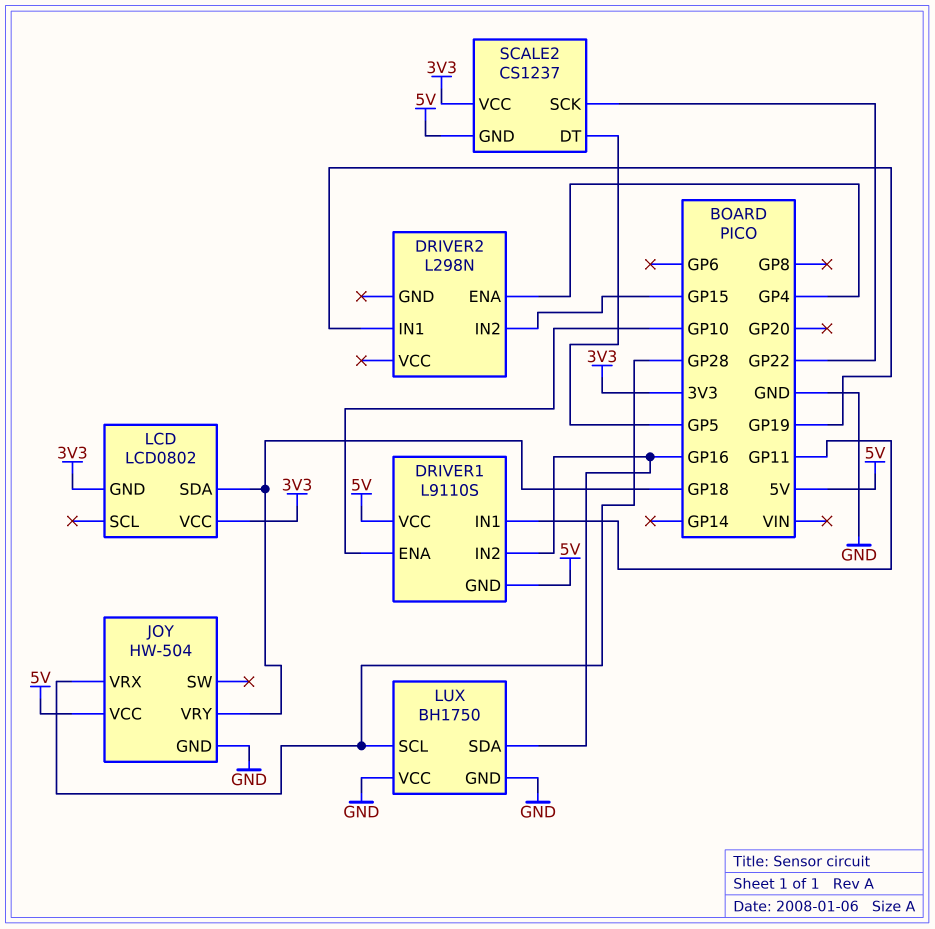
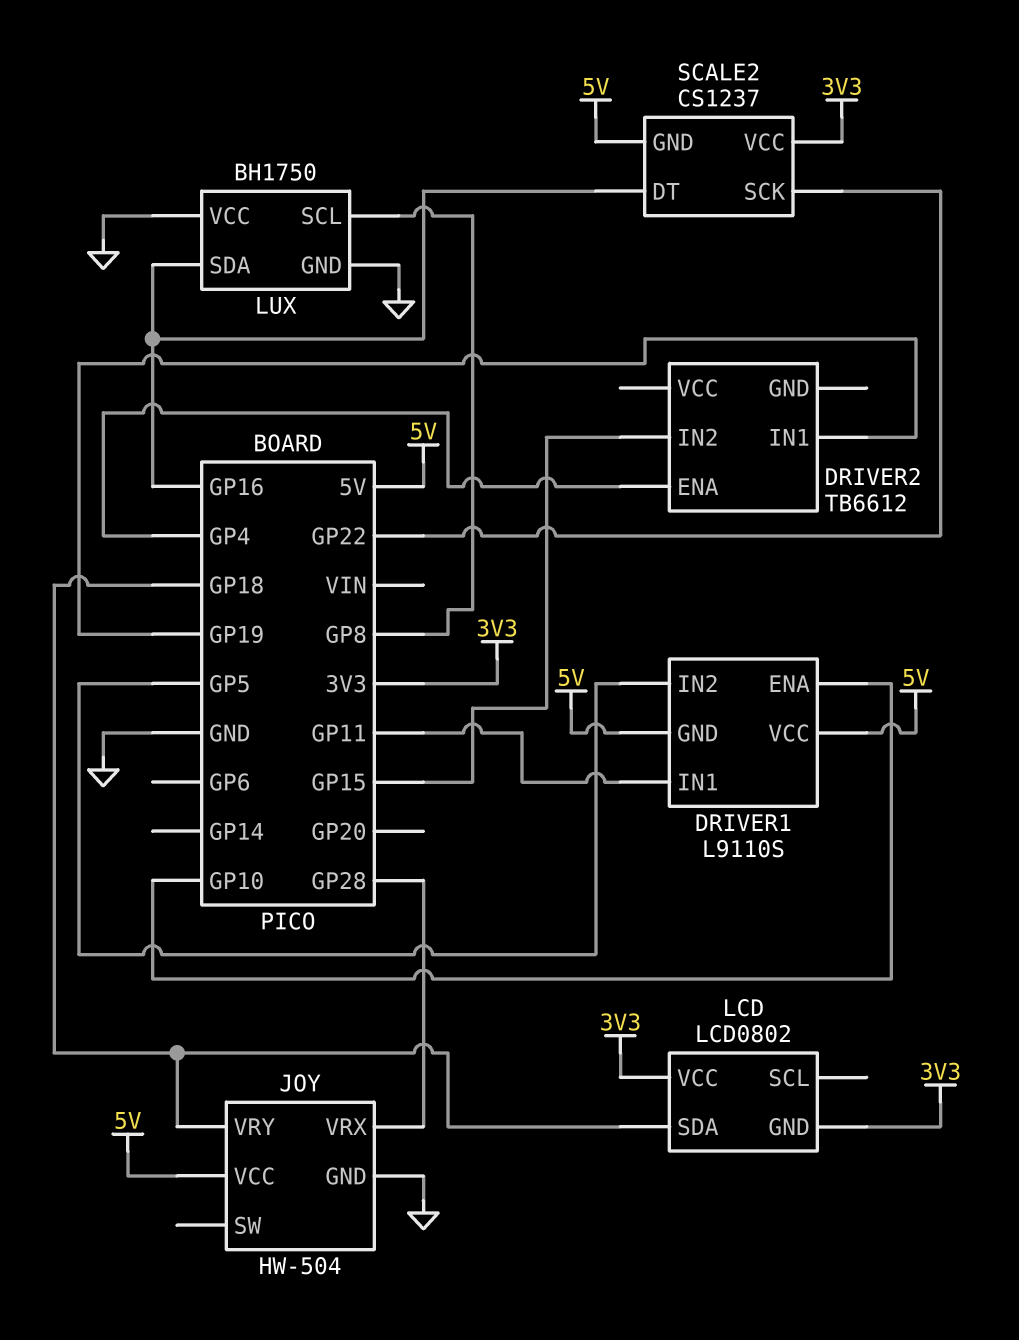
DRIVER1 pin IN2: GP16 -> GP5
DRIVER2: L298N -> TB6612
LUX pin SCL: GP28 -> GP8
SCALE2 pin DT: GP5 -> GP16

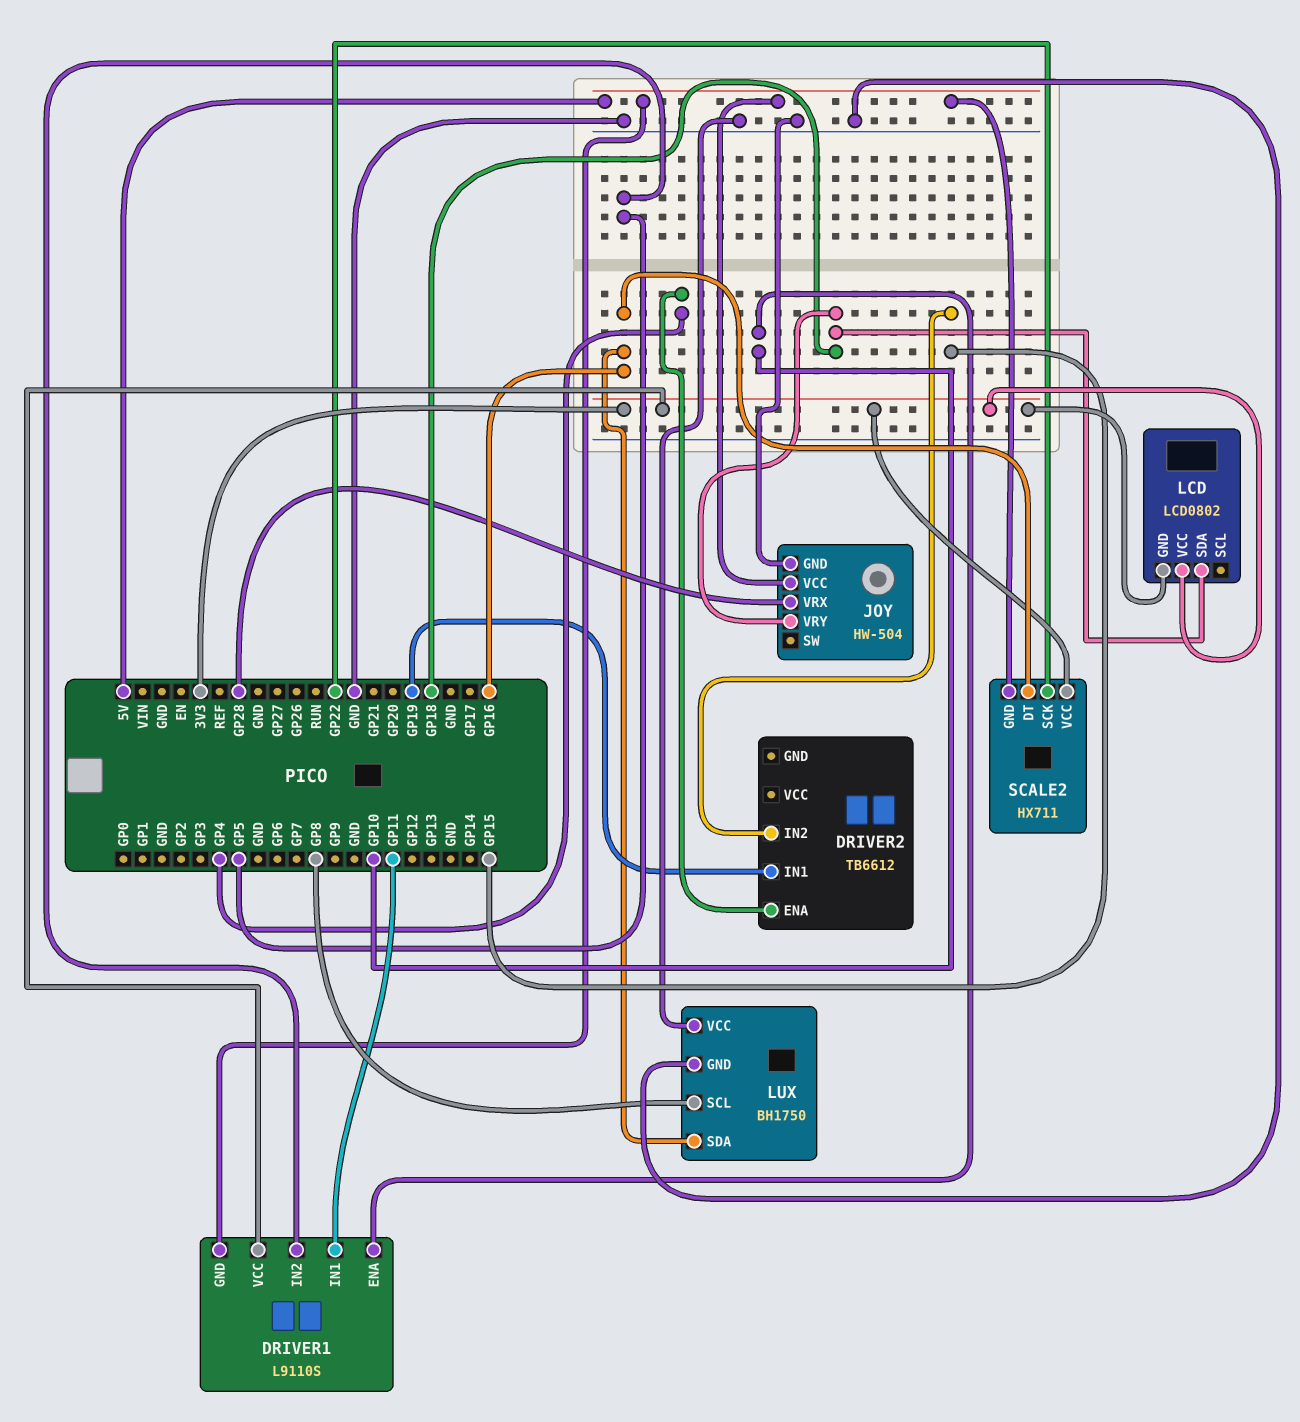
DRIVER1 pin VCC: 5V -> 3V3
SCALE2: CS1237 -> HX711

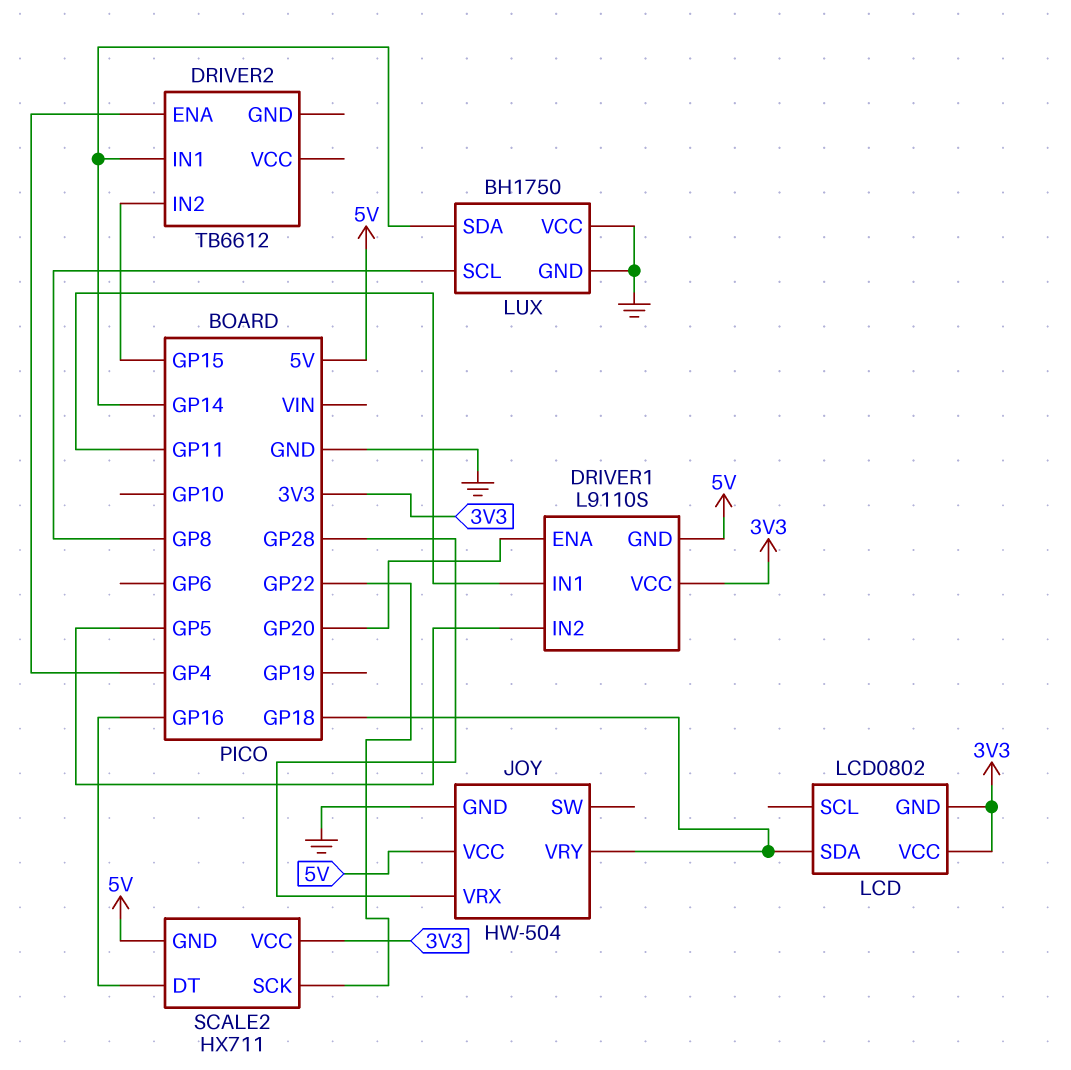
DRIVER1 pin ENA: GP10 -> GP20
DRIVER2 pin IN1: GP19 -> GP14
LUX pin SDA: GP16 -> GP14

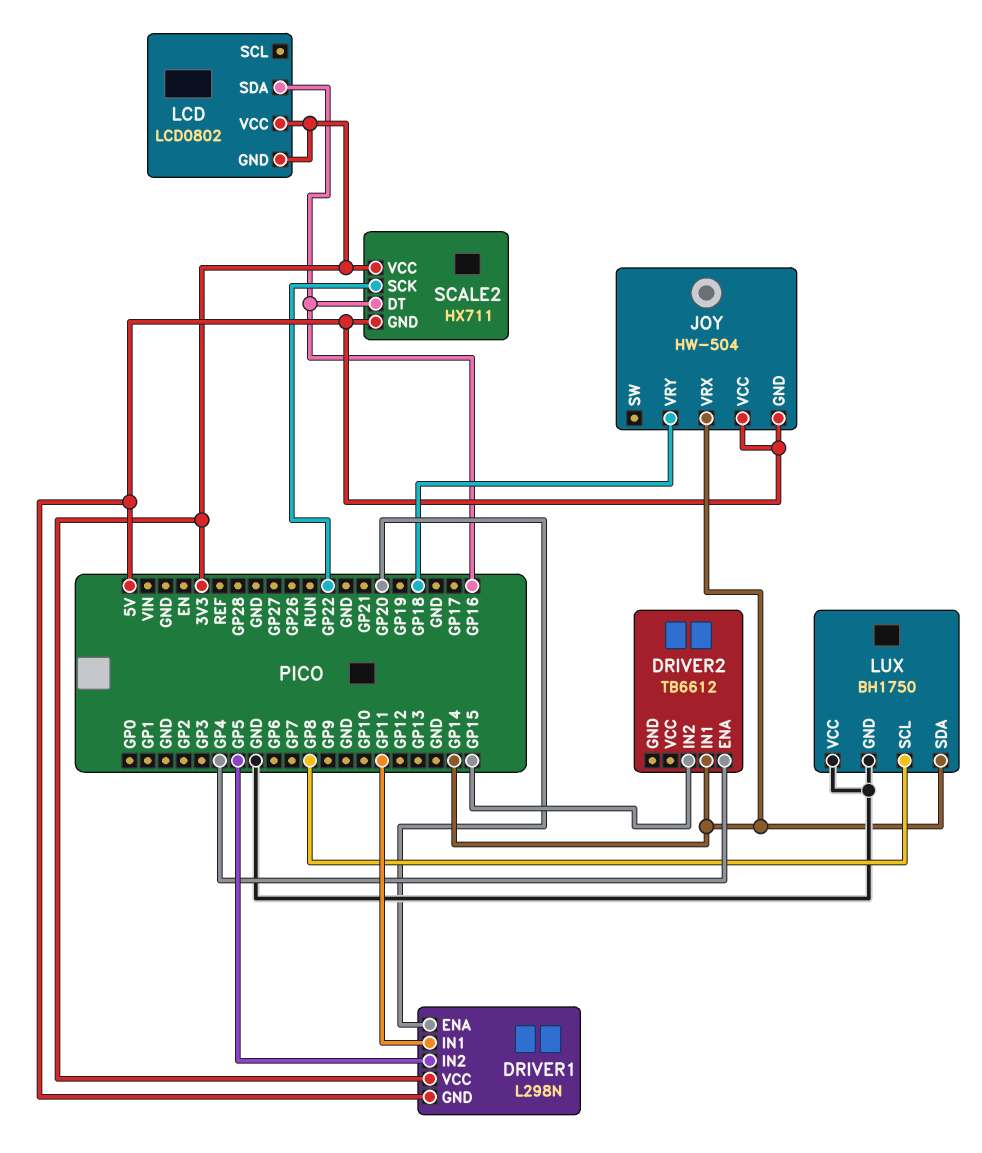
DRIVER1: L9110S -> L298N
JOY pin GND: GND -> 5V
JOY pin VRX: GP28 -> GP14
LCD pin SDA: GP18 -> GP16

